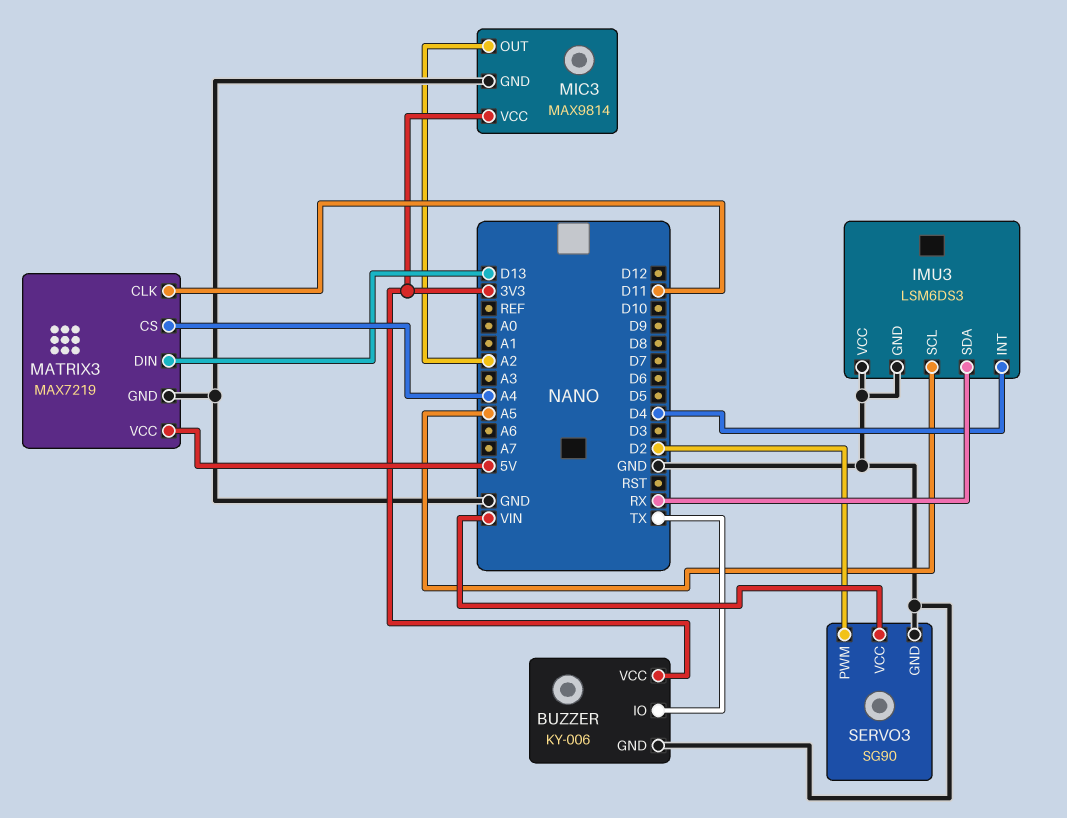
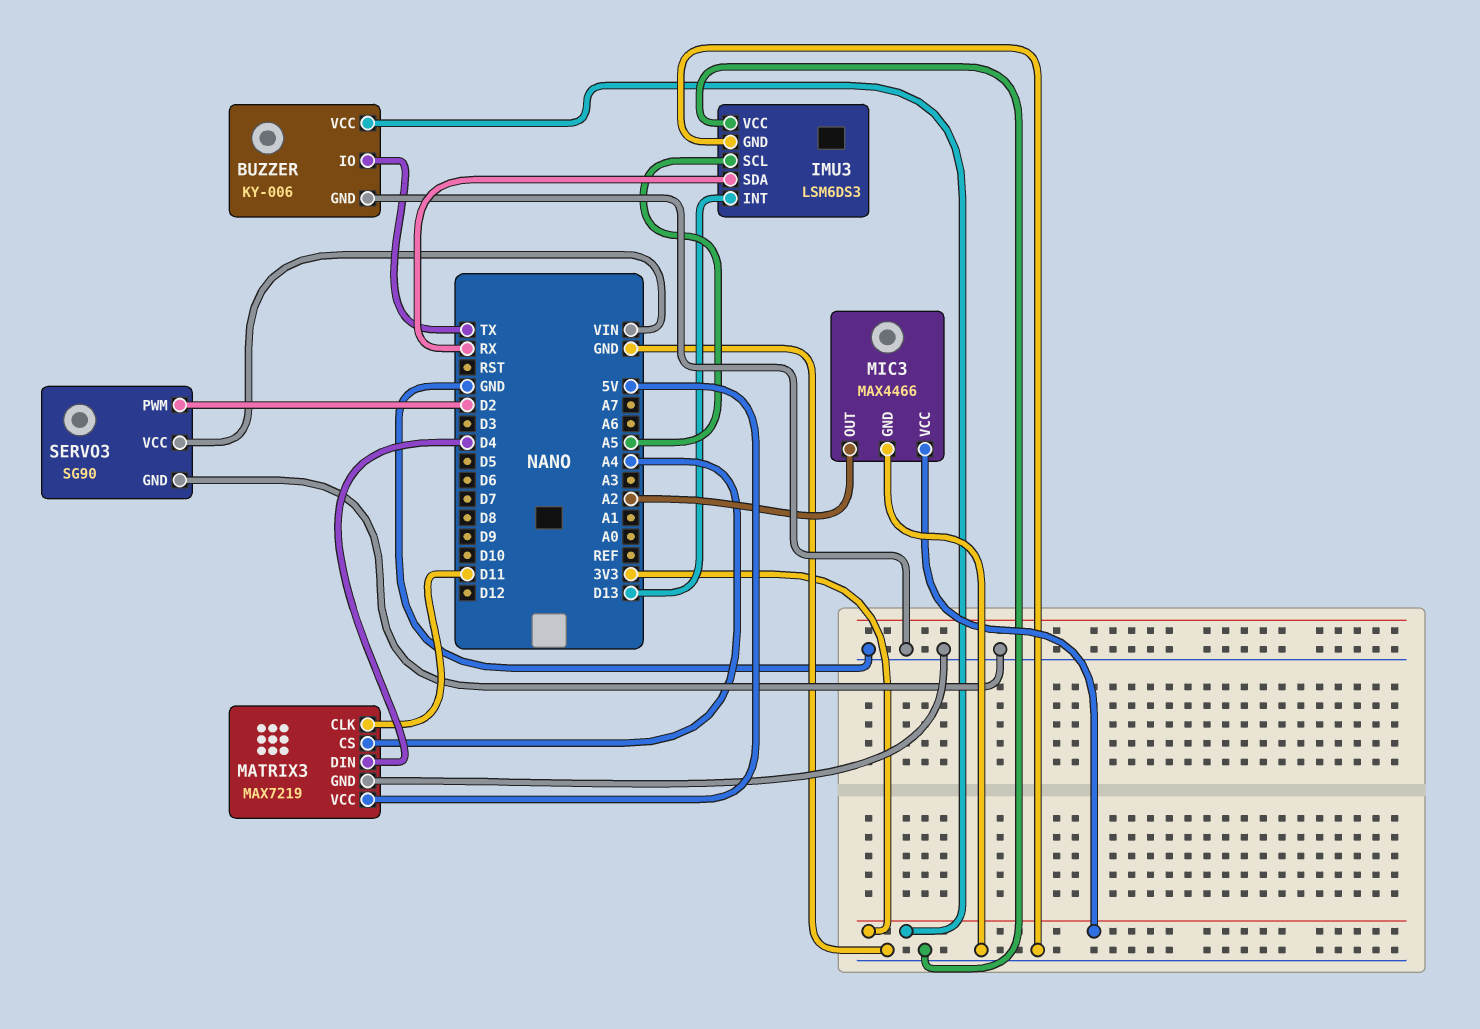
IMU3 pin INT: D4 -> D13
MATRIX3 pin DIN: D13 -> D4
MIC3: MAX9814 -> MAX4466

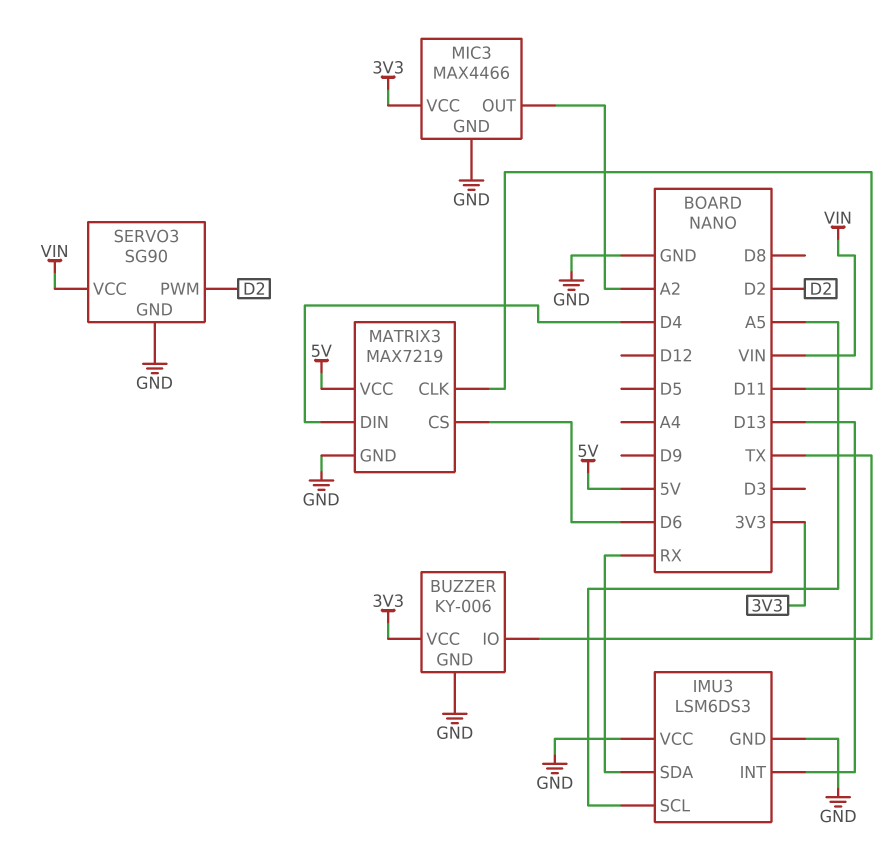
MATRIX3 pin CS: A4 -> D6

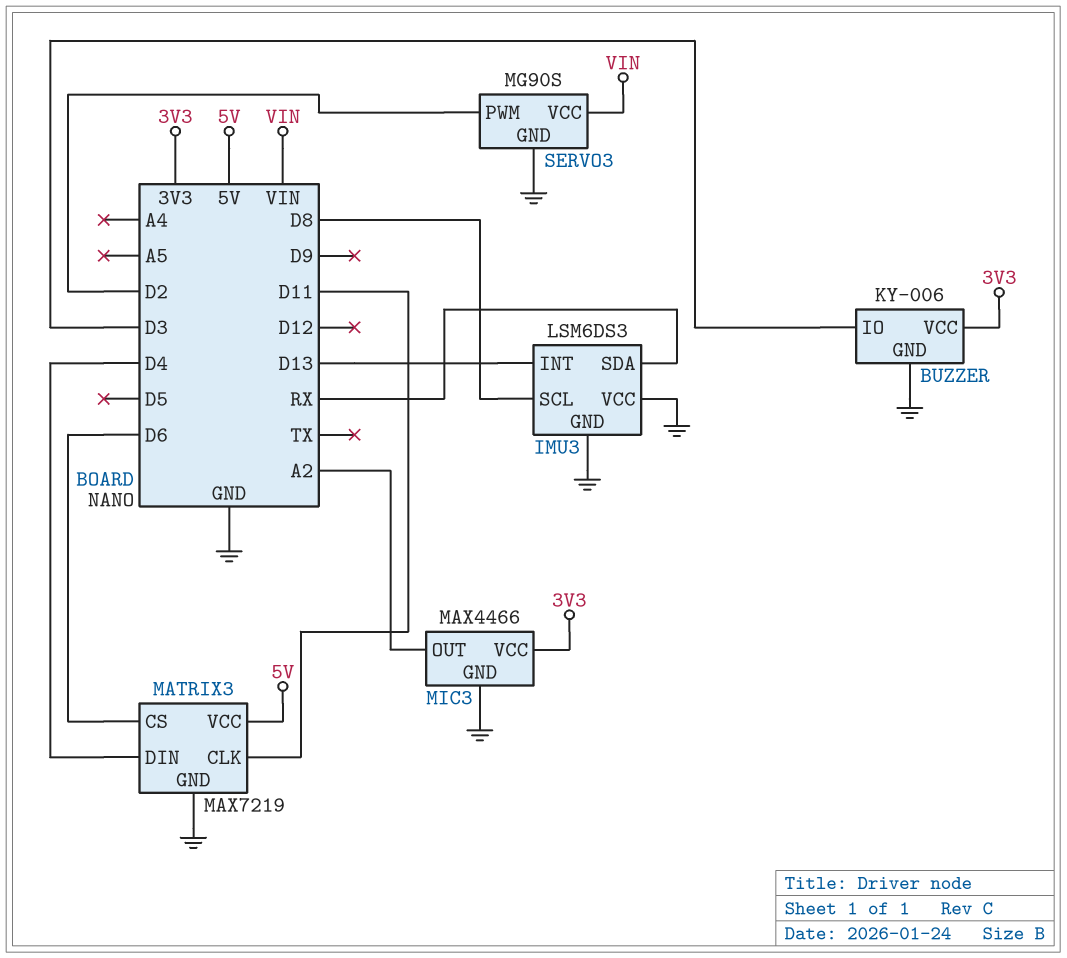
BUZZER pin IO: TX -> D3
IMU3 pin SCL: A5 -> D8
SERVO3: SG90 -> MG90S

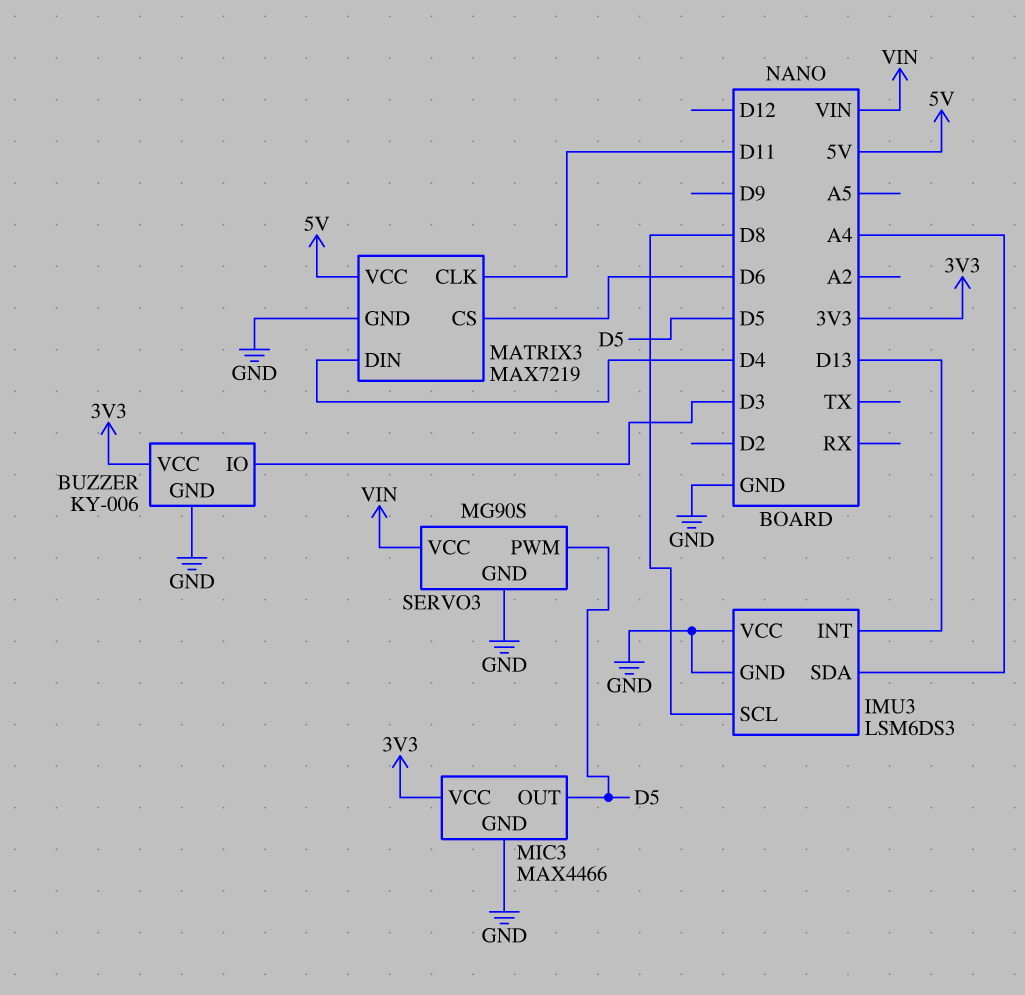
IMU3 pin SDA: RX -> A4
MIC3 pin OUT: A2 -> D5
SERVO3 pin PWM: D2 -> D5

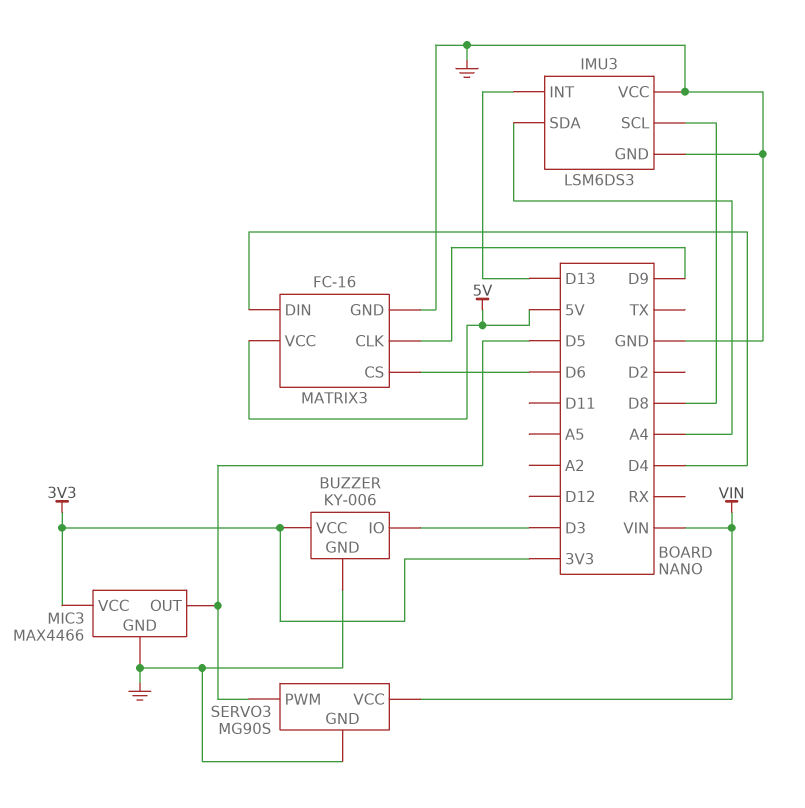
MATRIX3: MAX7219 -> FC-16
MATRIX3 pin CLK: D11 -> D9

